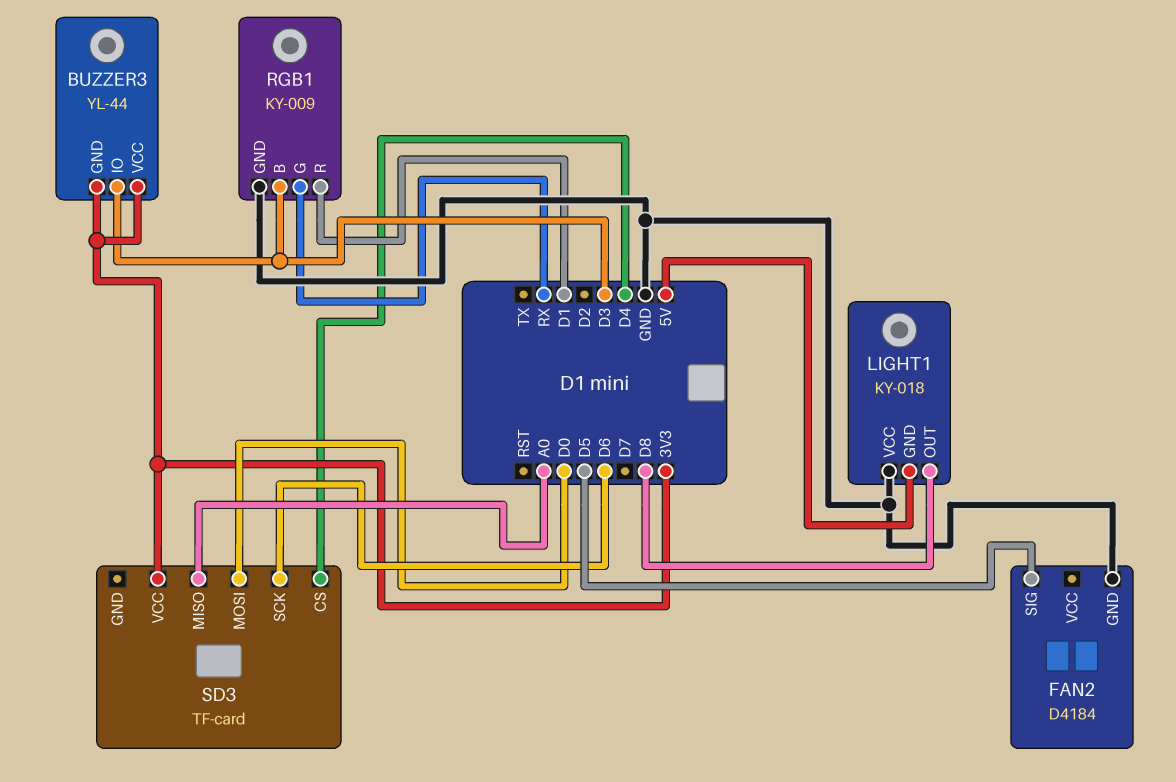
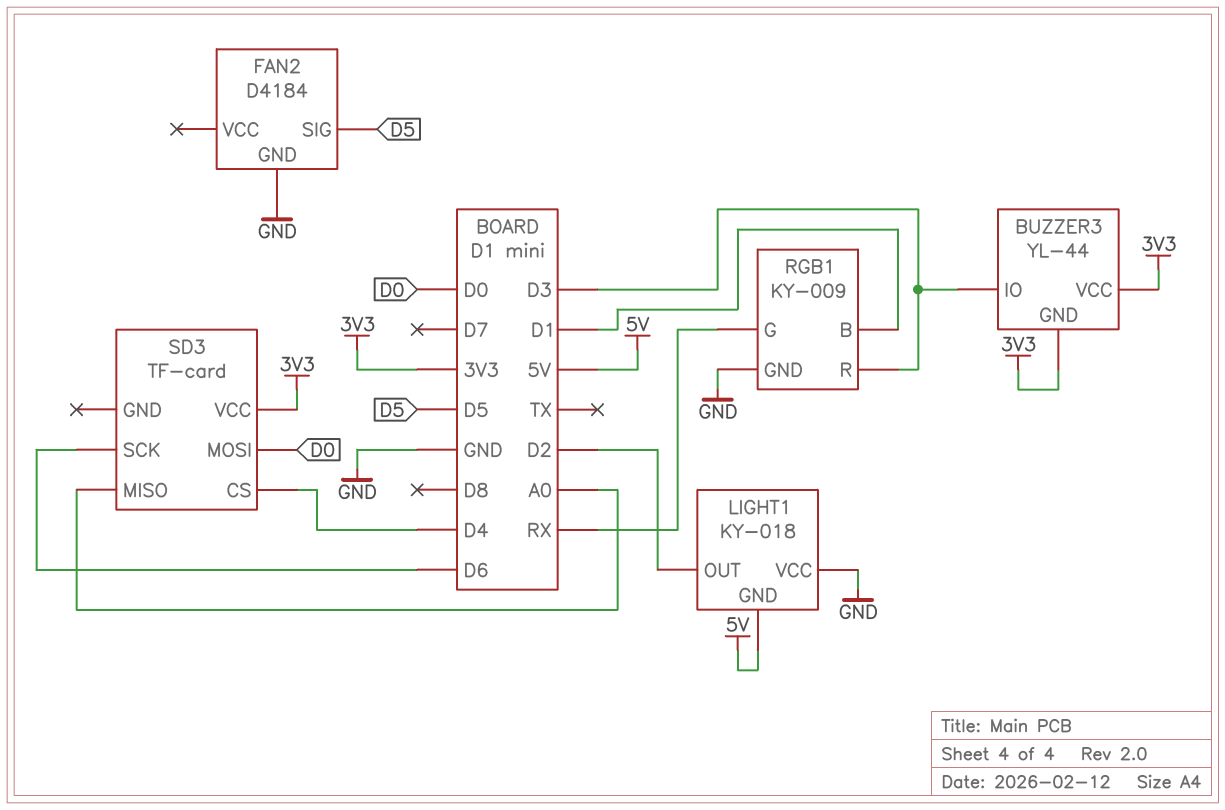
LIGHT1 pin OUT: D8 -> D2
RGB1 pin B: D3 -> D1
RGB1 pin R: D1 -> D3

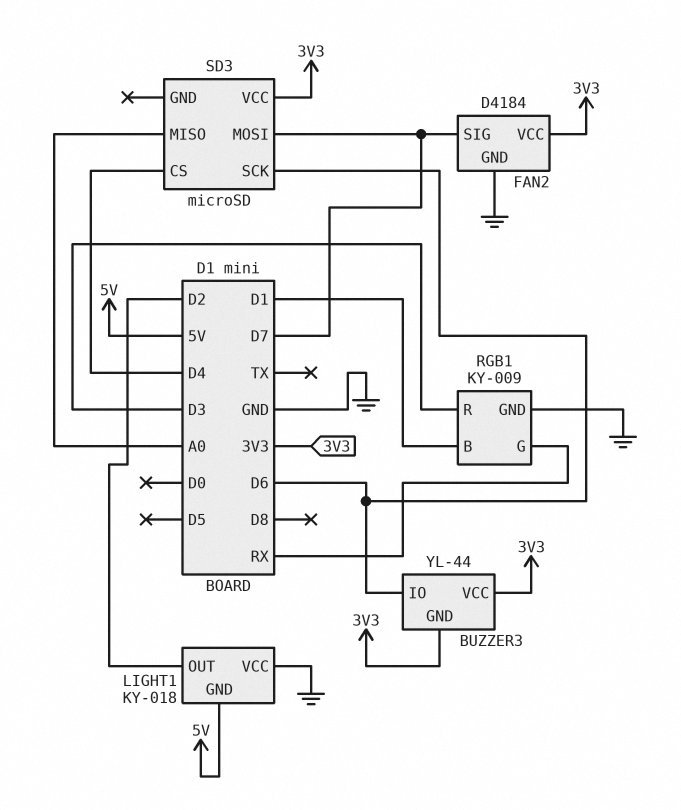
BUZZER3 pin IO: D3 -> D6
FAN2 pin SIG: D5 -> D7
FAN2 pin VCC: none -> 3V3
SD3: TF-card -> microSD
SD3 pin MOSI: D0 -> D7

